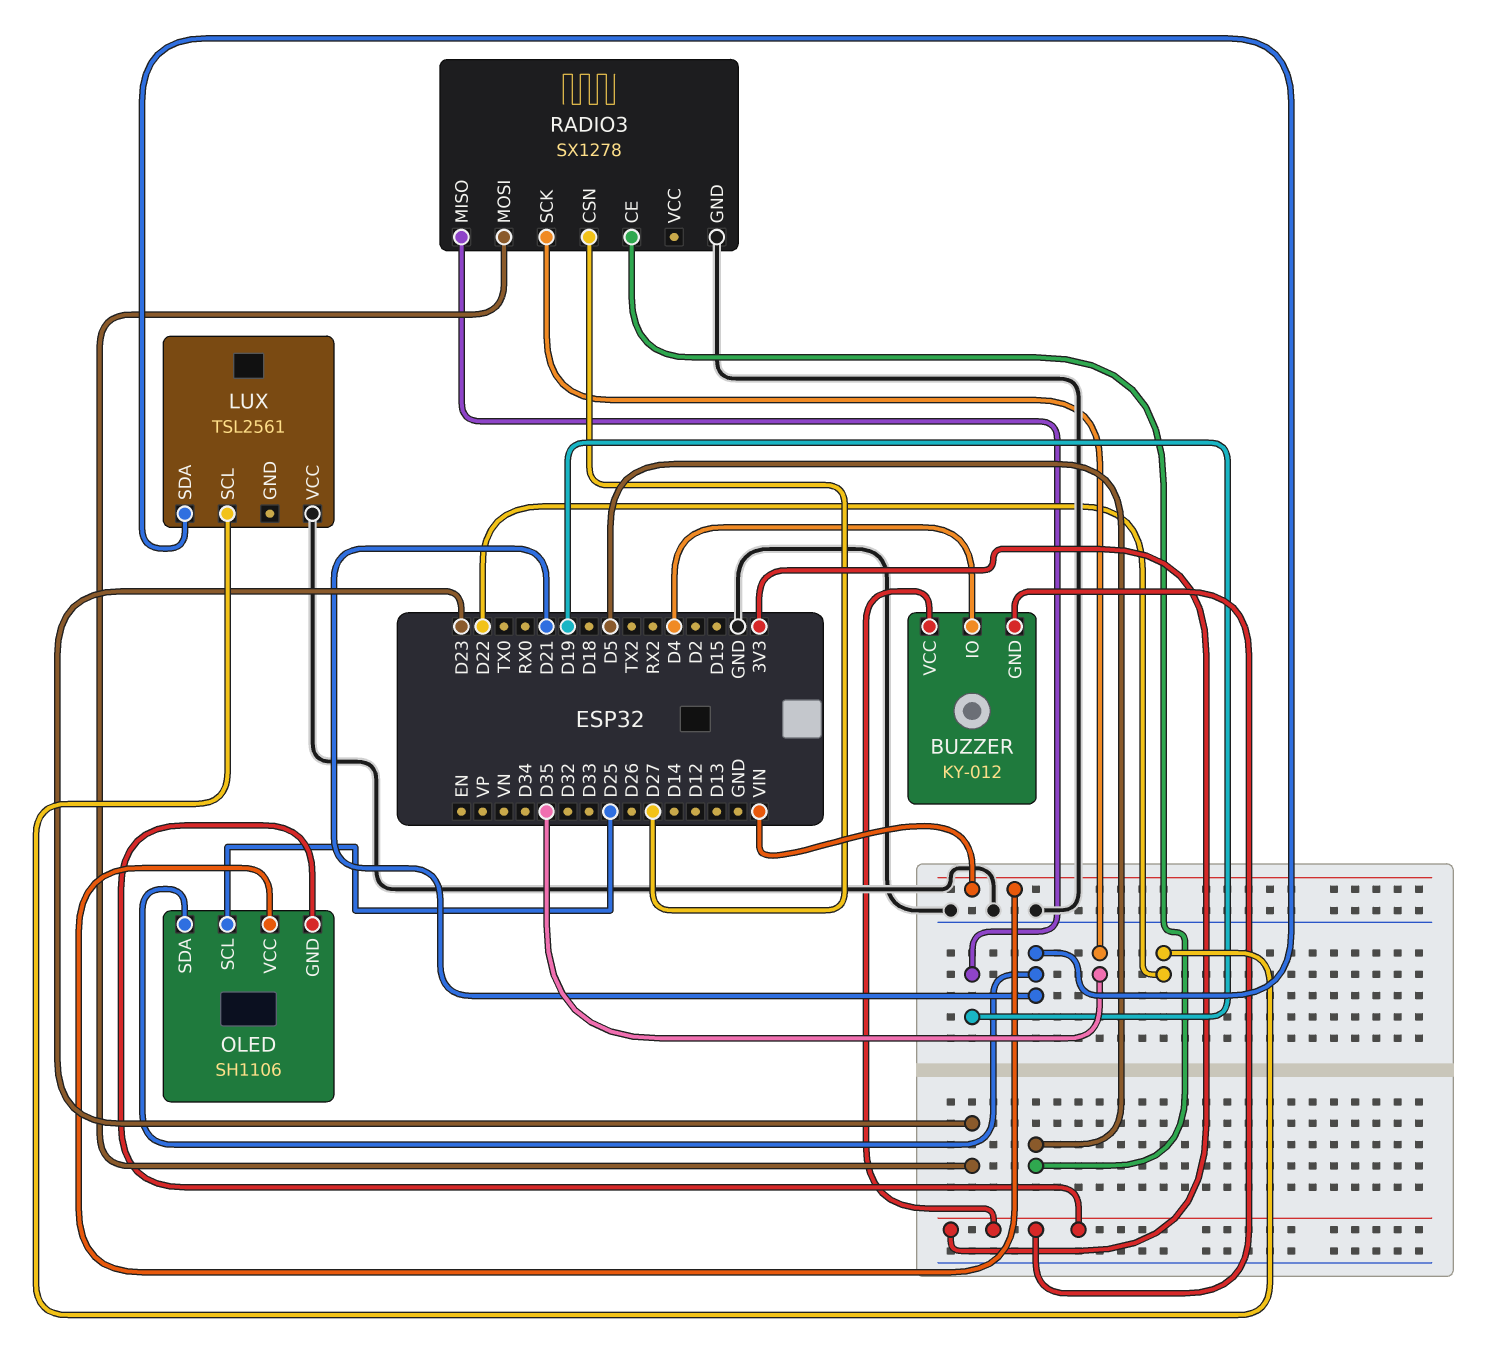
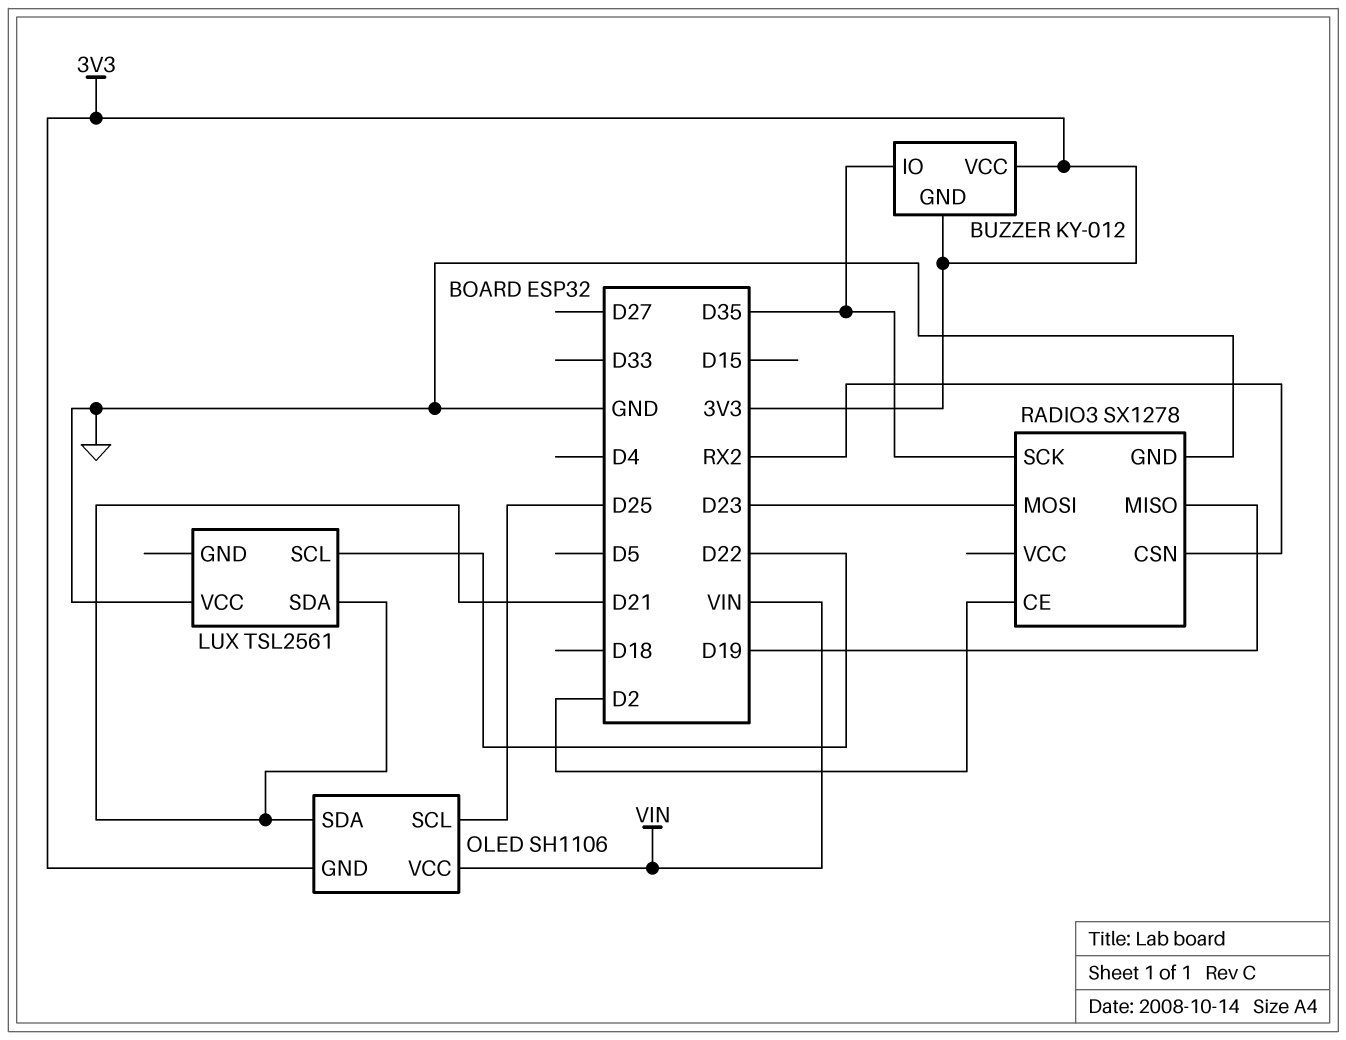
BUZZER pin IO: D4 -> D35
RADIO3 pin CE: D5 -> D2
RADIO3 pin CSN: D27 -> RX2

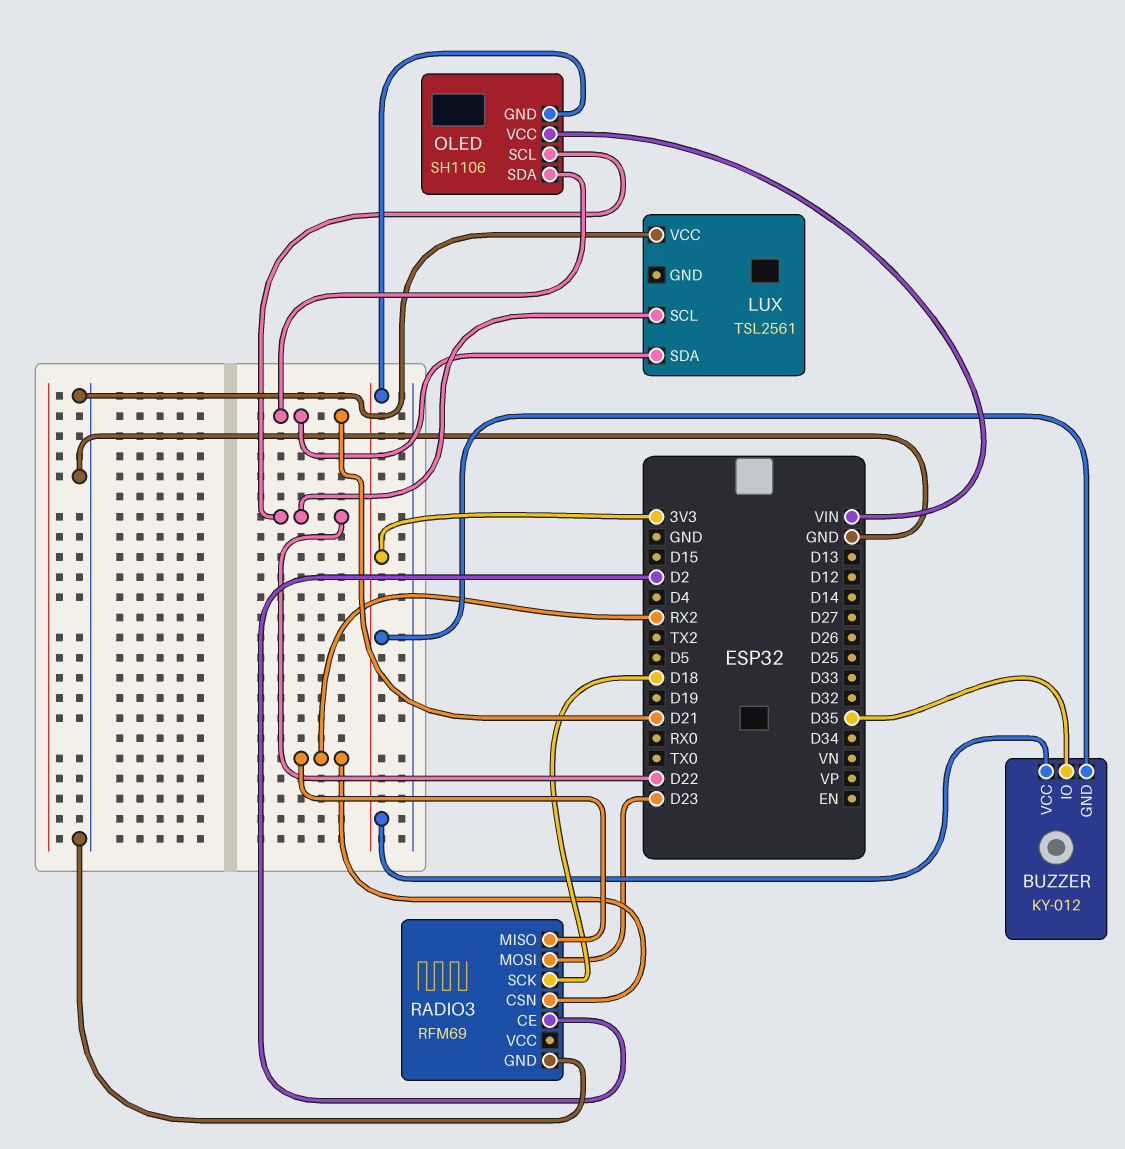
OLED pin SCL: D25 -> D22
RADIO3: SX1278 -> RFM69
RADIO3 pin MISO: D19 -> RX2
RADIO3 pin SCK: D35 -> D18

